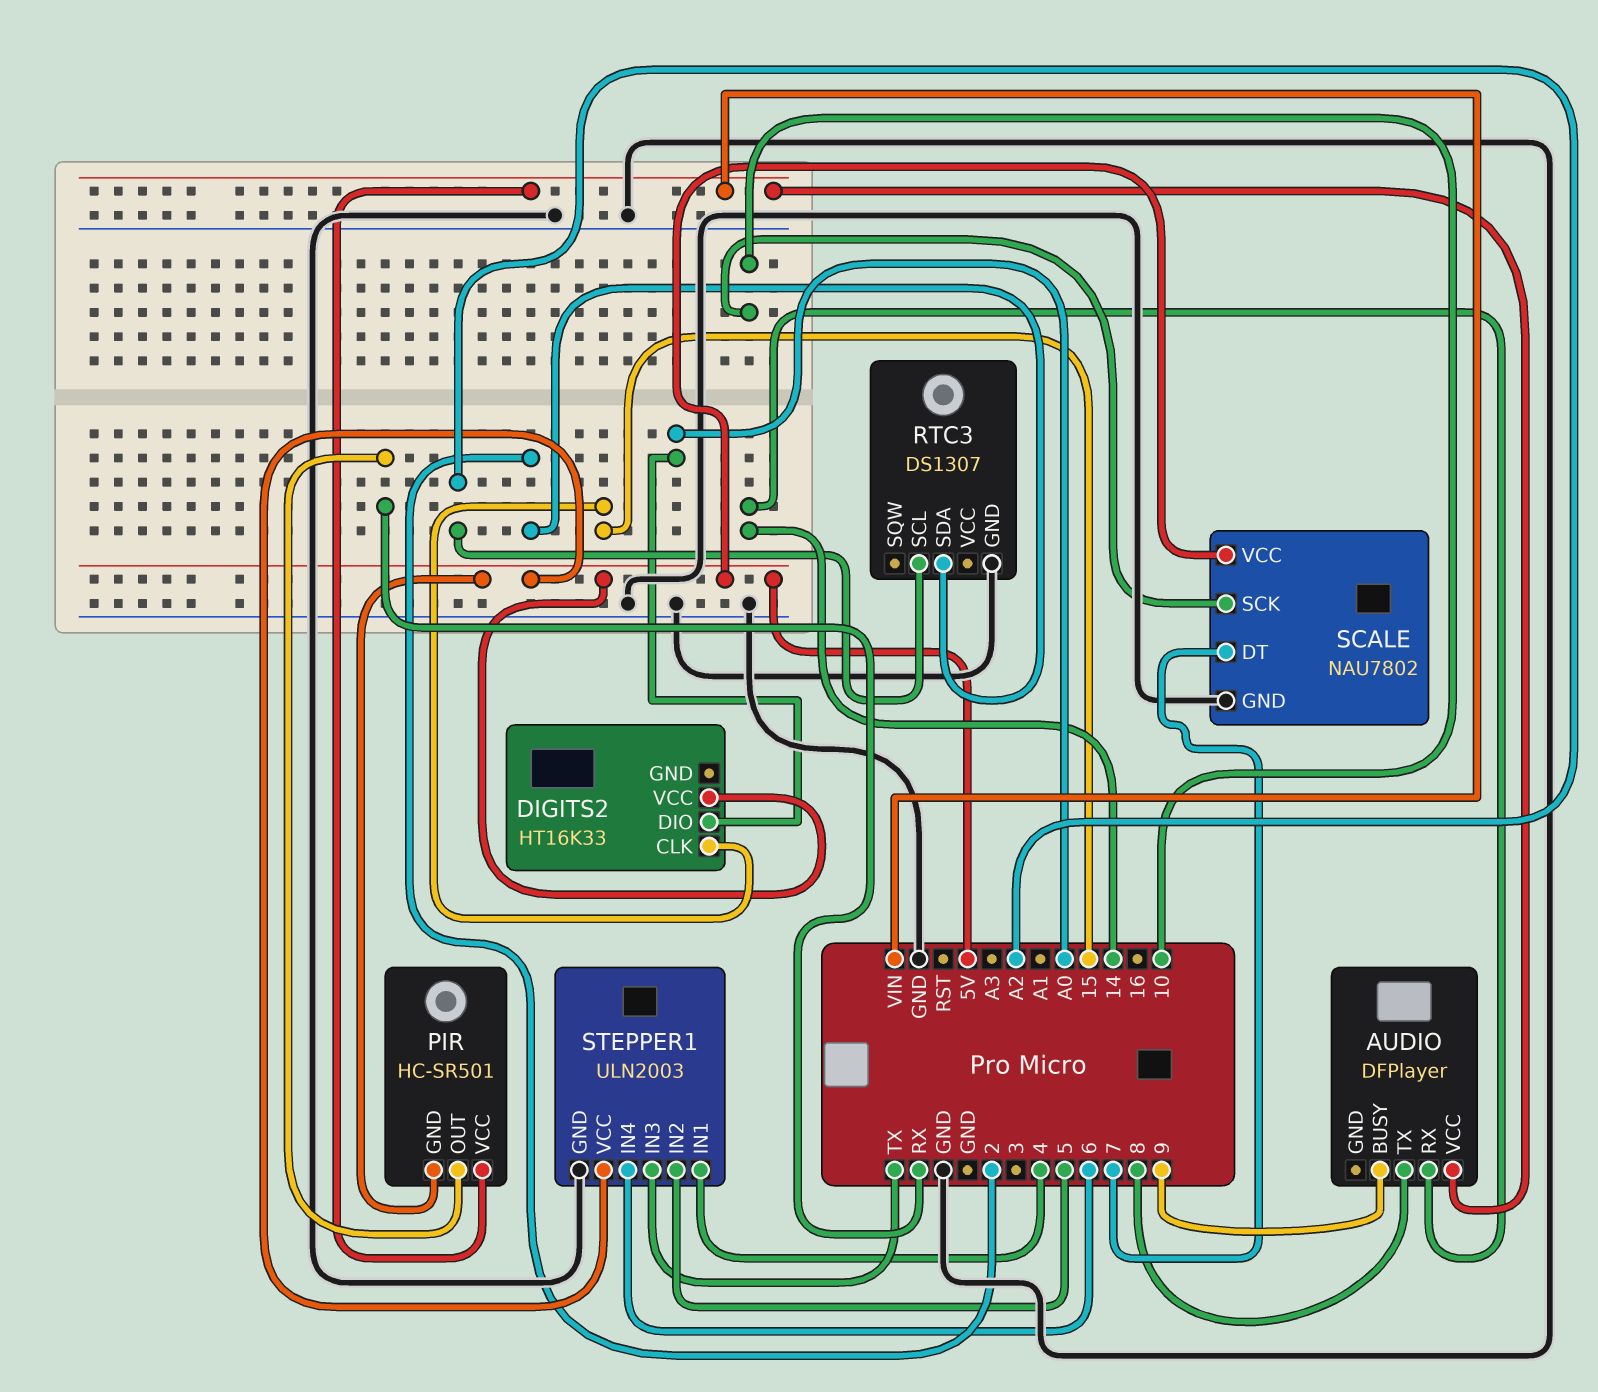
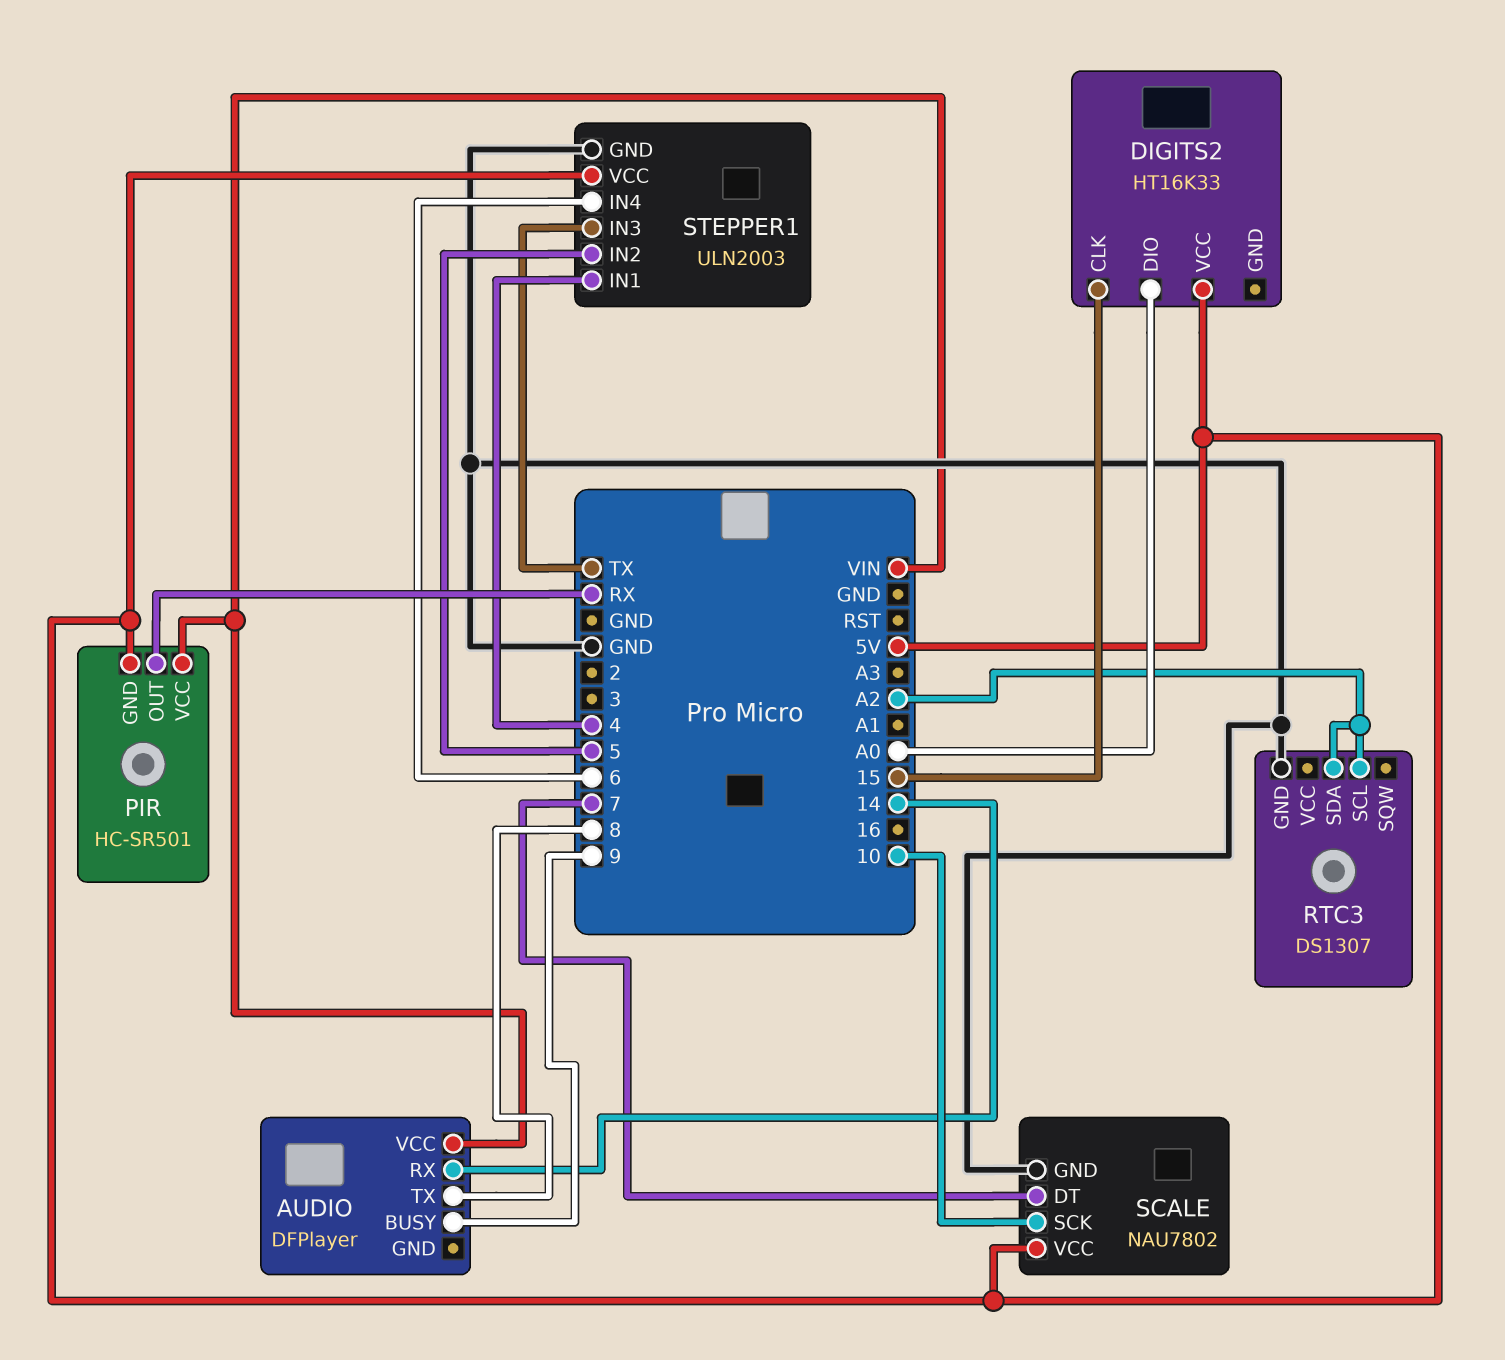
RTC3 pin SDA: 2 -> A2

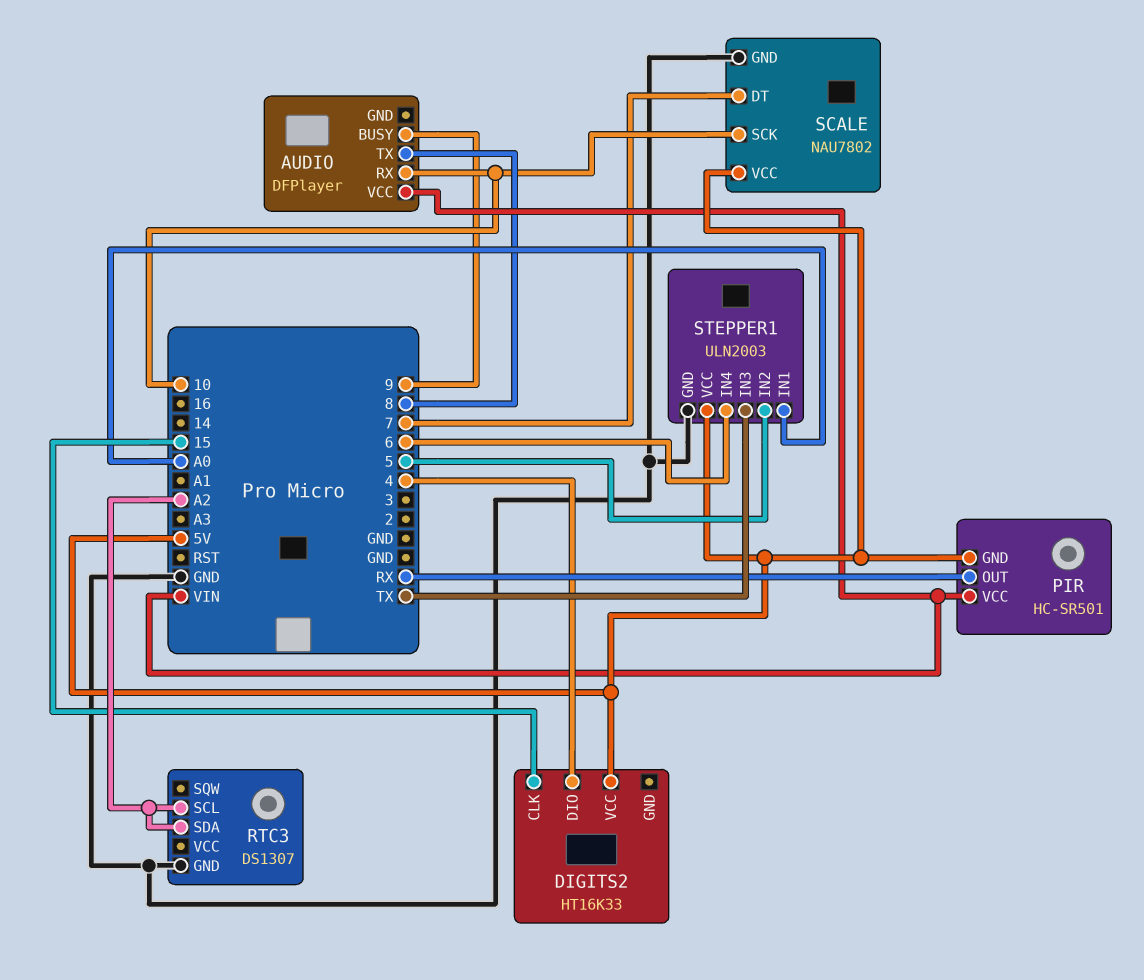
AUDIO pin RX: 14 -> 10
DIGITS2 pin DIO: A0 -> 4
STEPPER1 pin IN1: 4 -> A0

